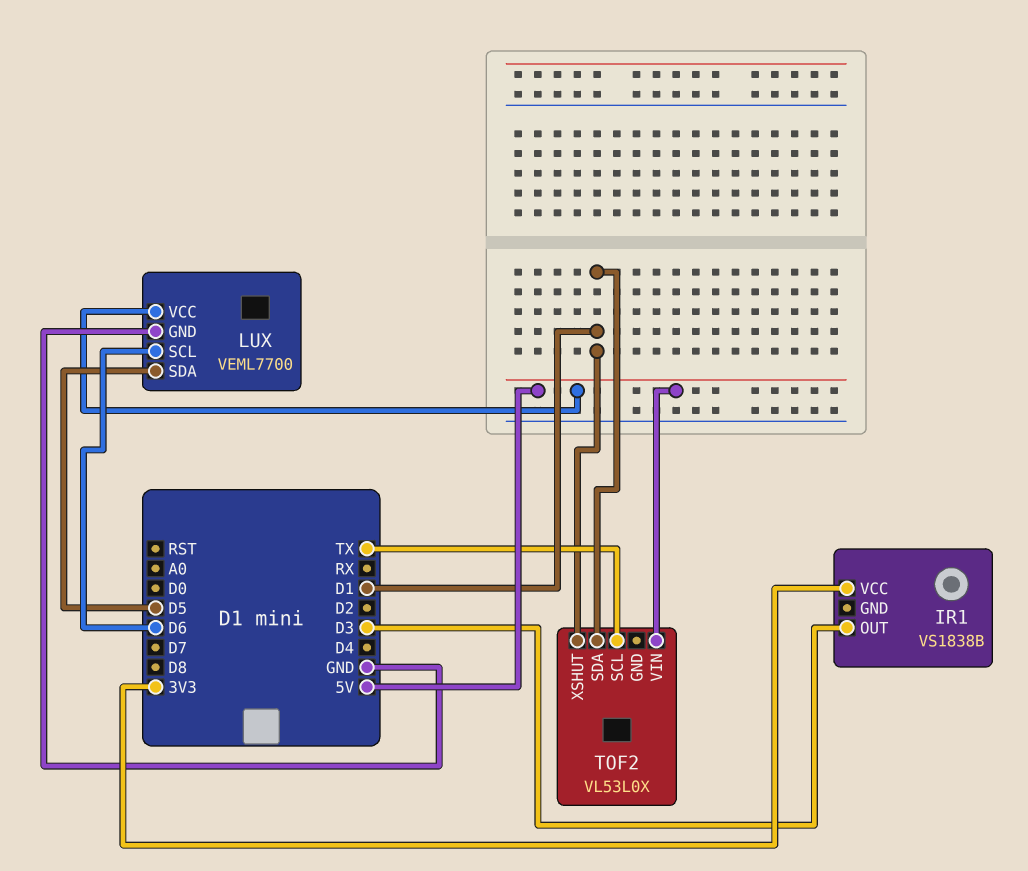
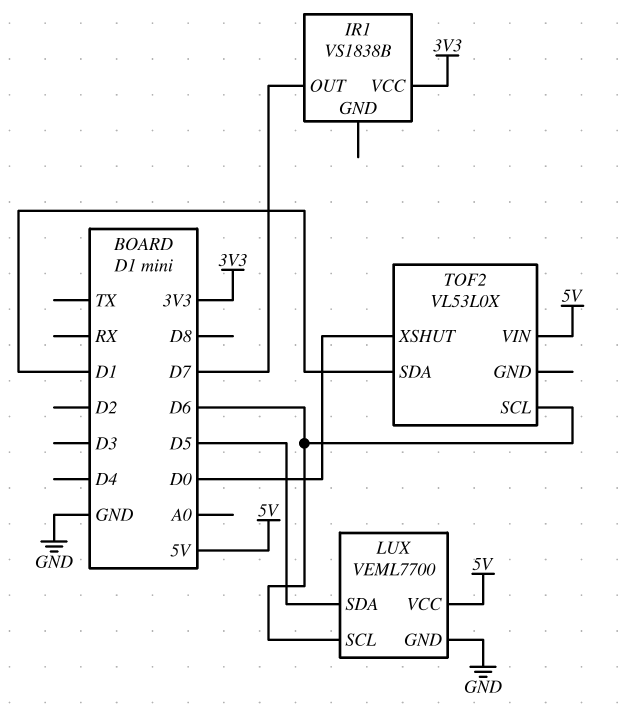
IR1 pin OUT: D3 -> D7
TOF2 pin SCL: TX -> D6
TOF2 pin XSHUT: D1 -> D0

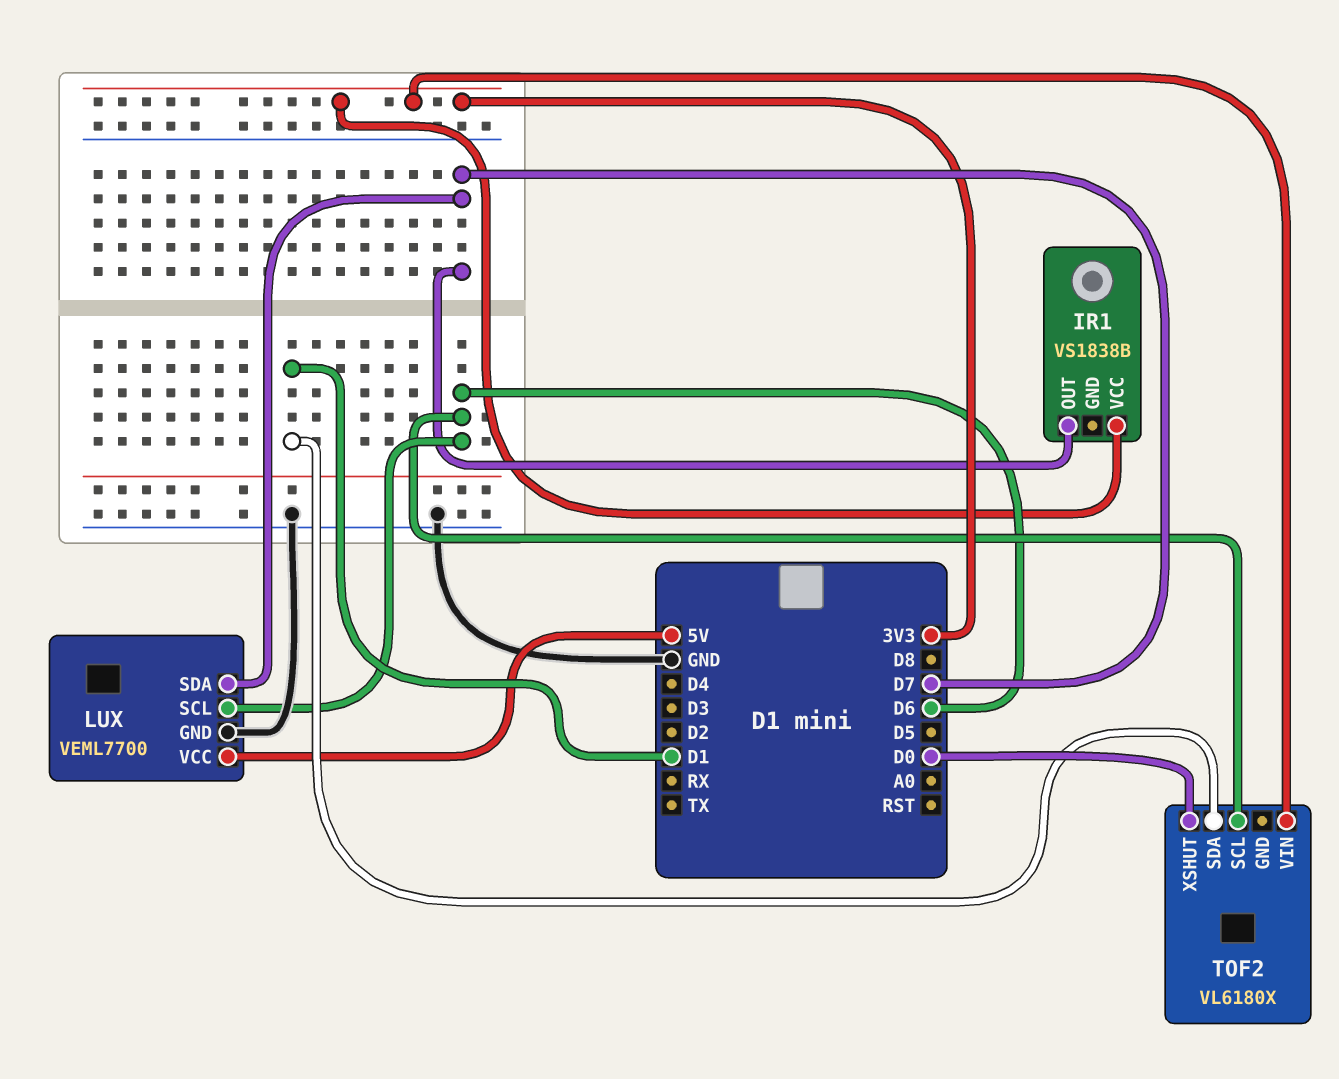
LUX pin SDA: D5 -> D7
TOF2: VL53L0X -> VL6180X
TOF2 pin VIN: 5V -> 3V3

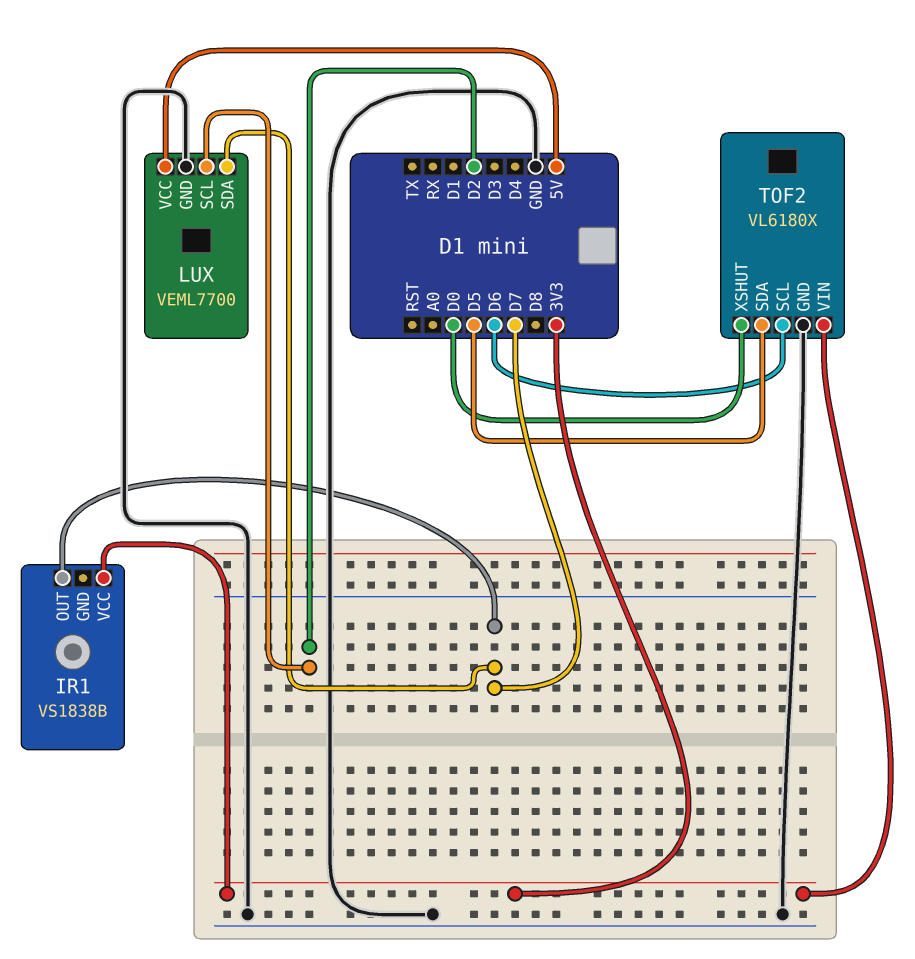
LUX pin SCL: D6 -> D2
TOF2 pin GND: none -> GND
TOF2 pin SDA: D1 -> D5

